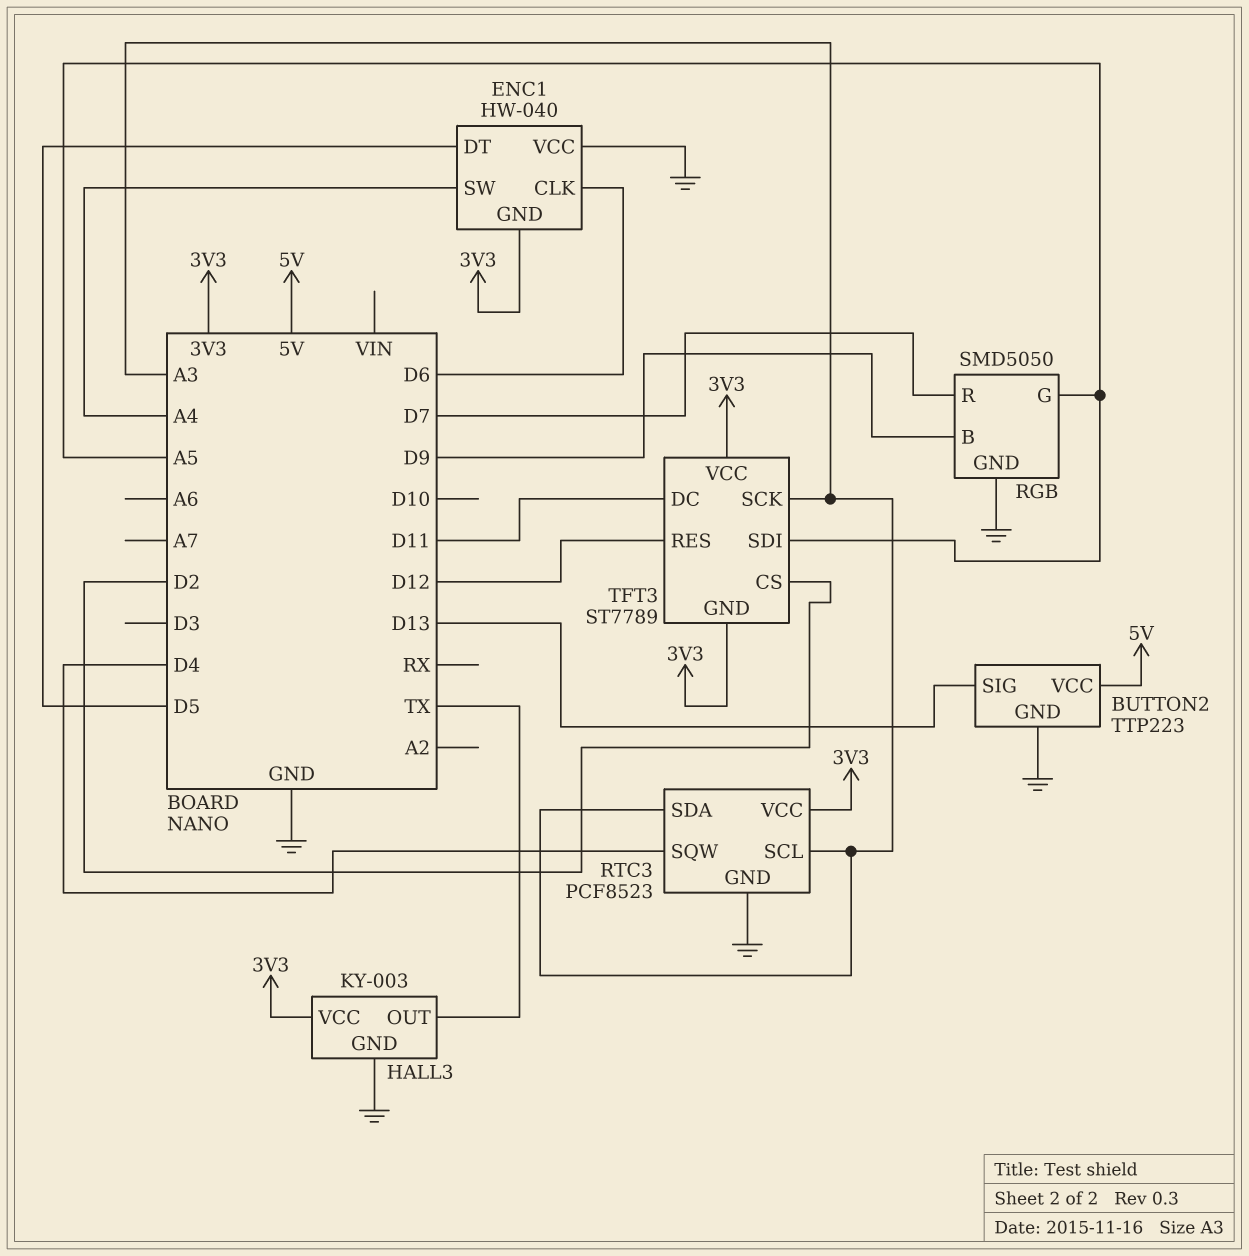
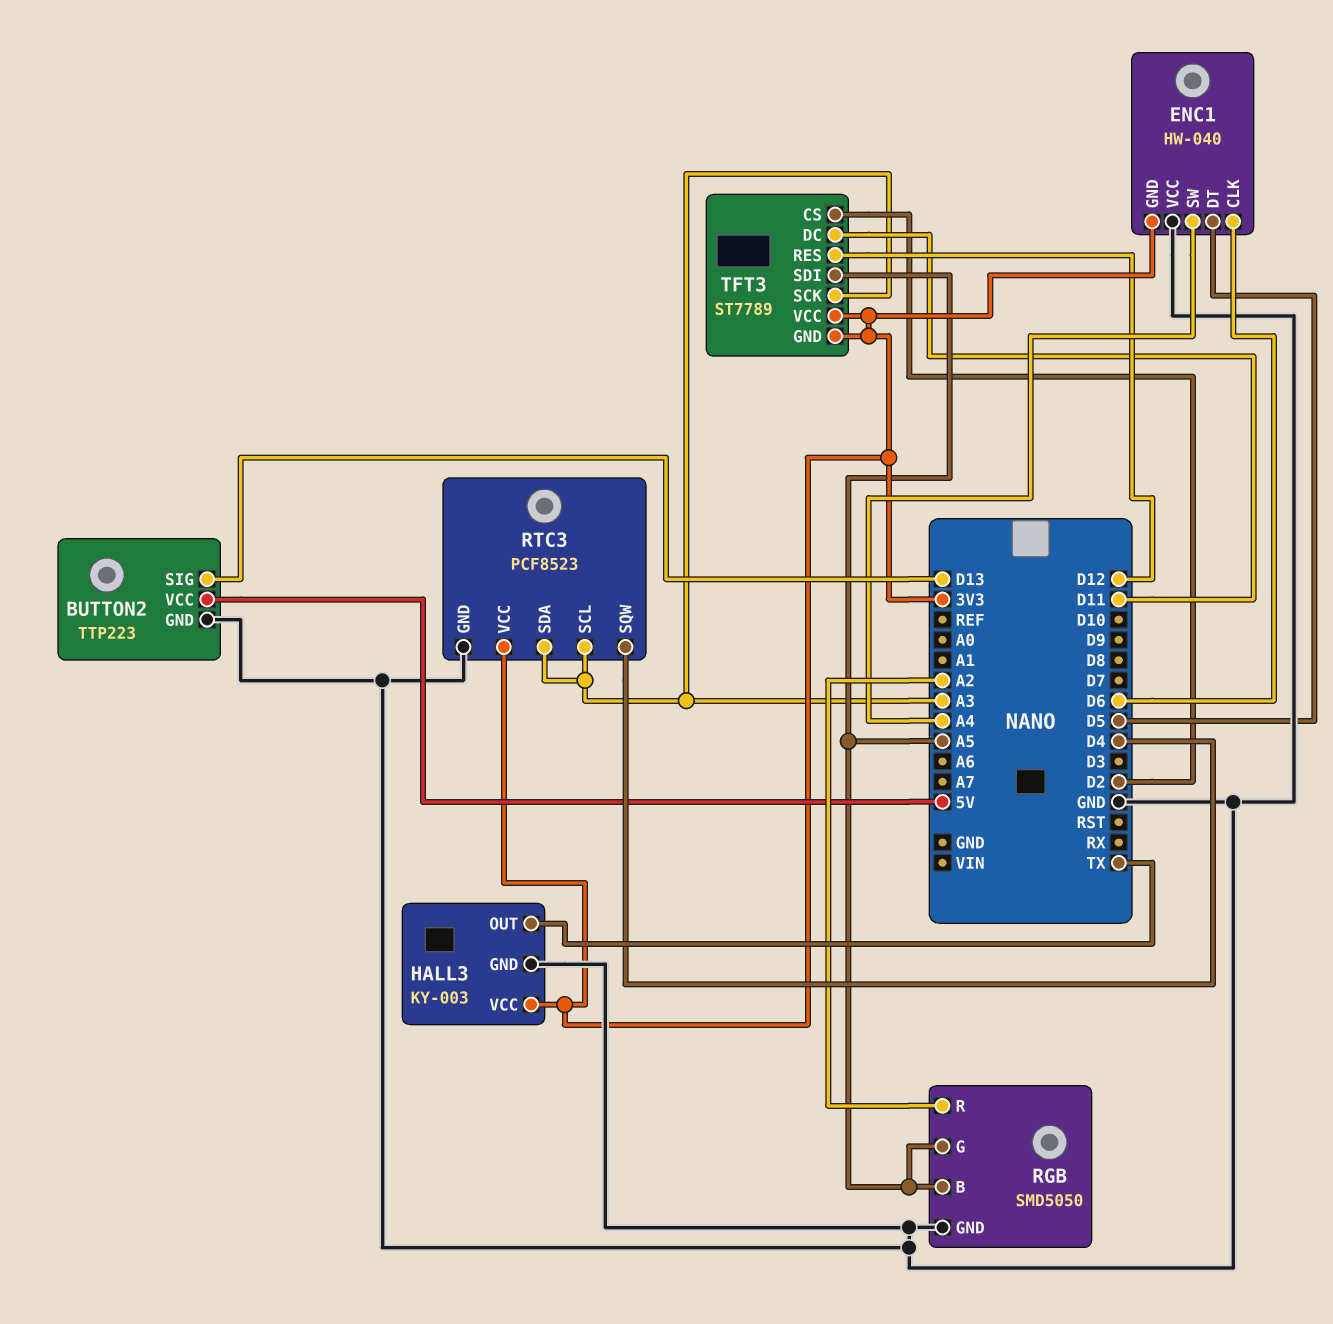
RGB pin B: D9 -> A5
RGB pin R: D7 -> A2

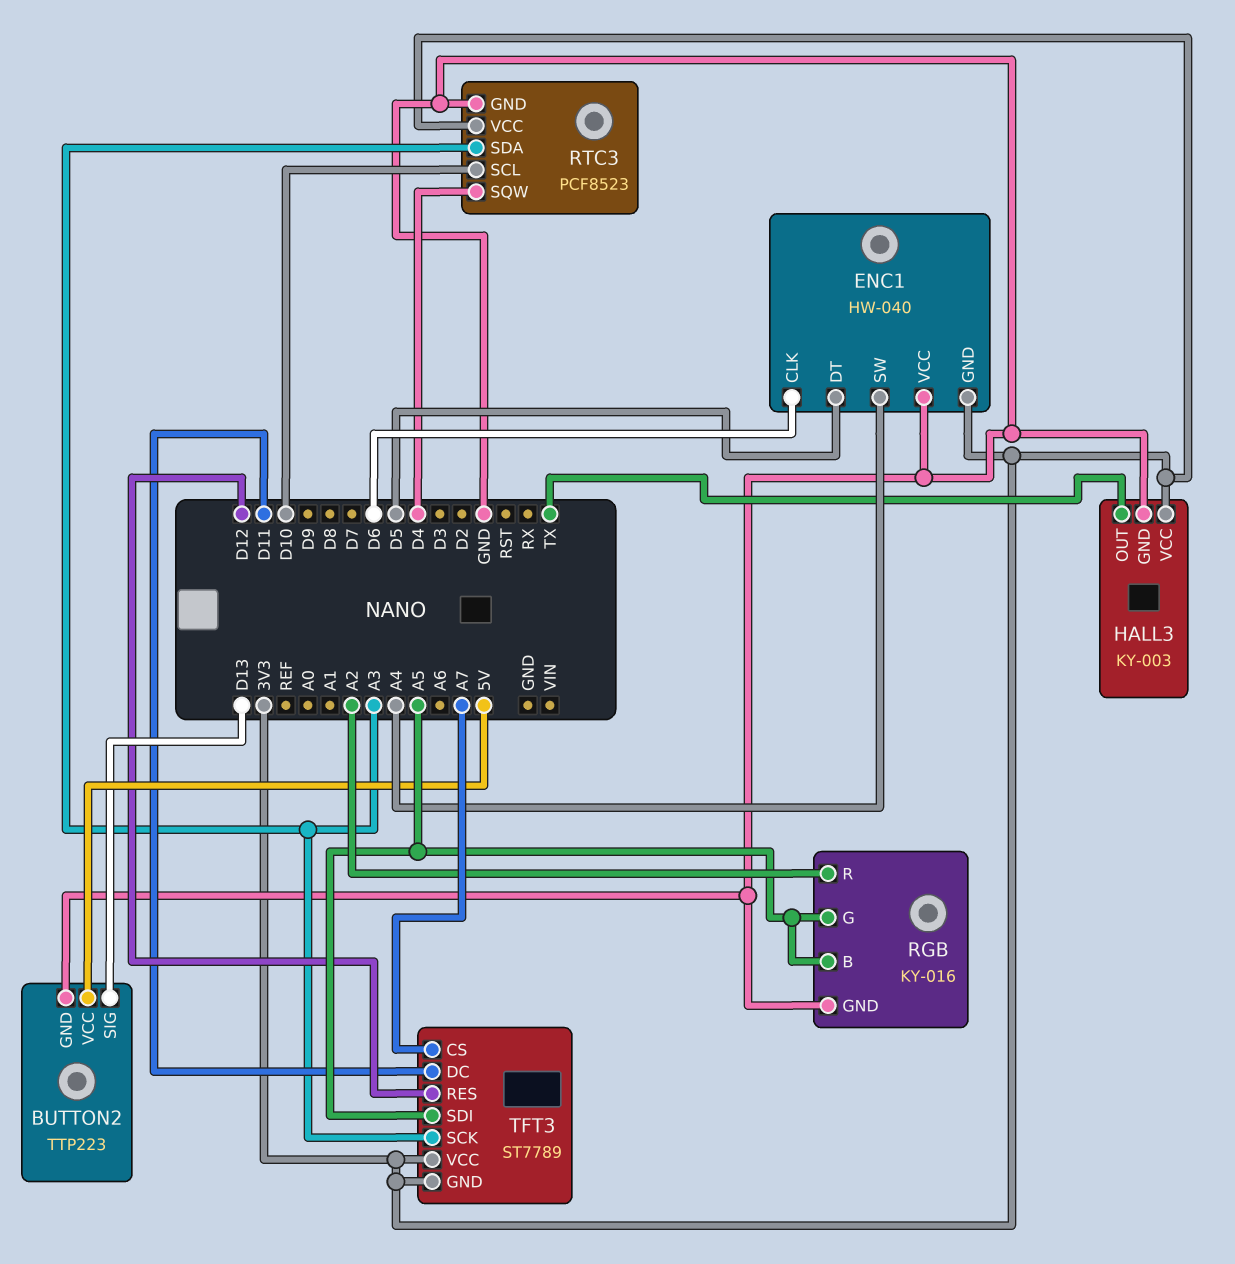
RGB: SMD5050 -> KY-016
RTC3 pin SCL: A3 -> D10
TFT3 pin CS: D2 -> A7

